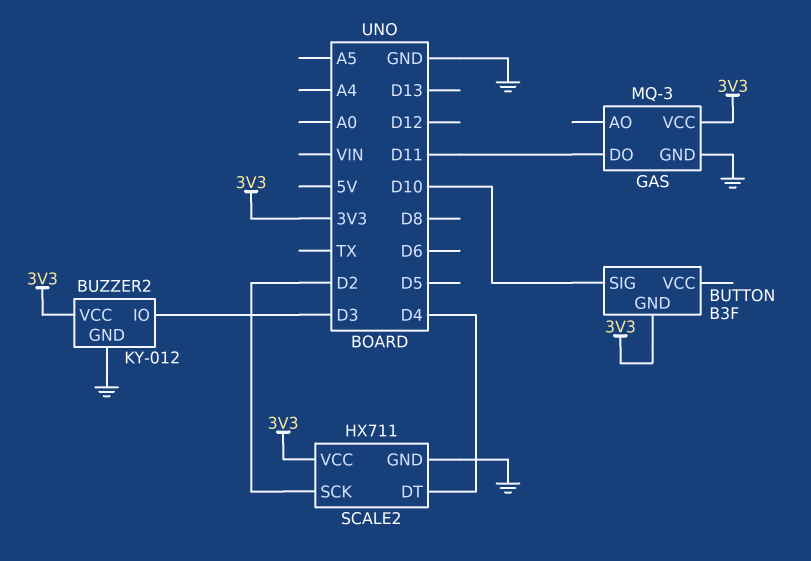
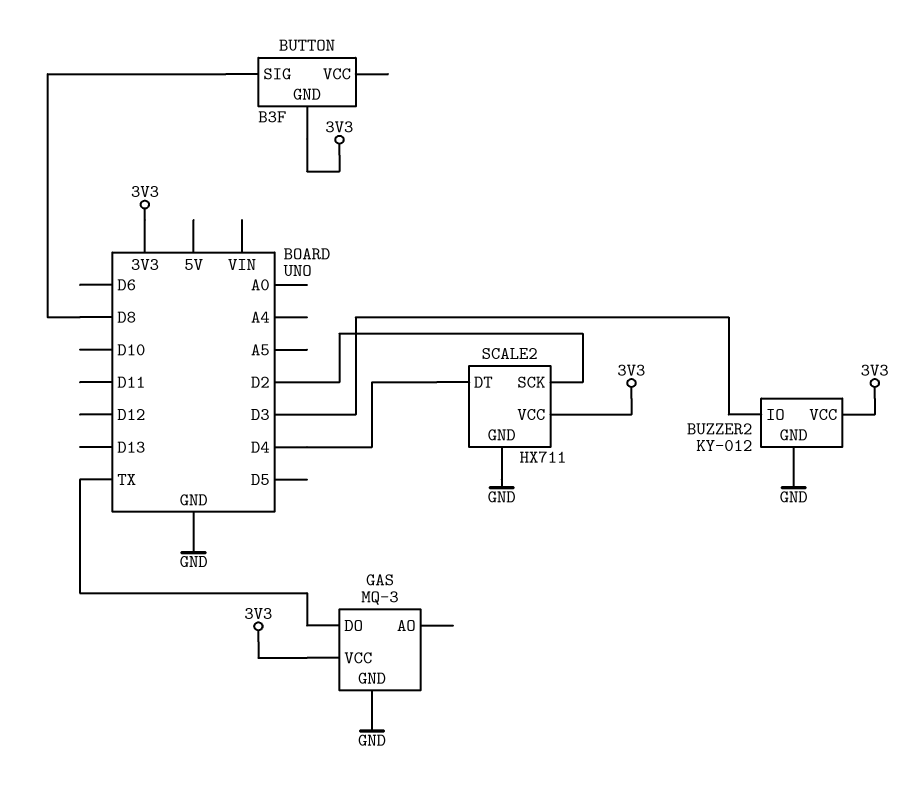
BUTTON pin SIG: D10 -> D8
GAS pin DO: D11 -> TX

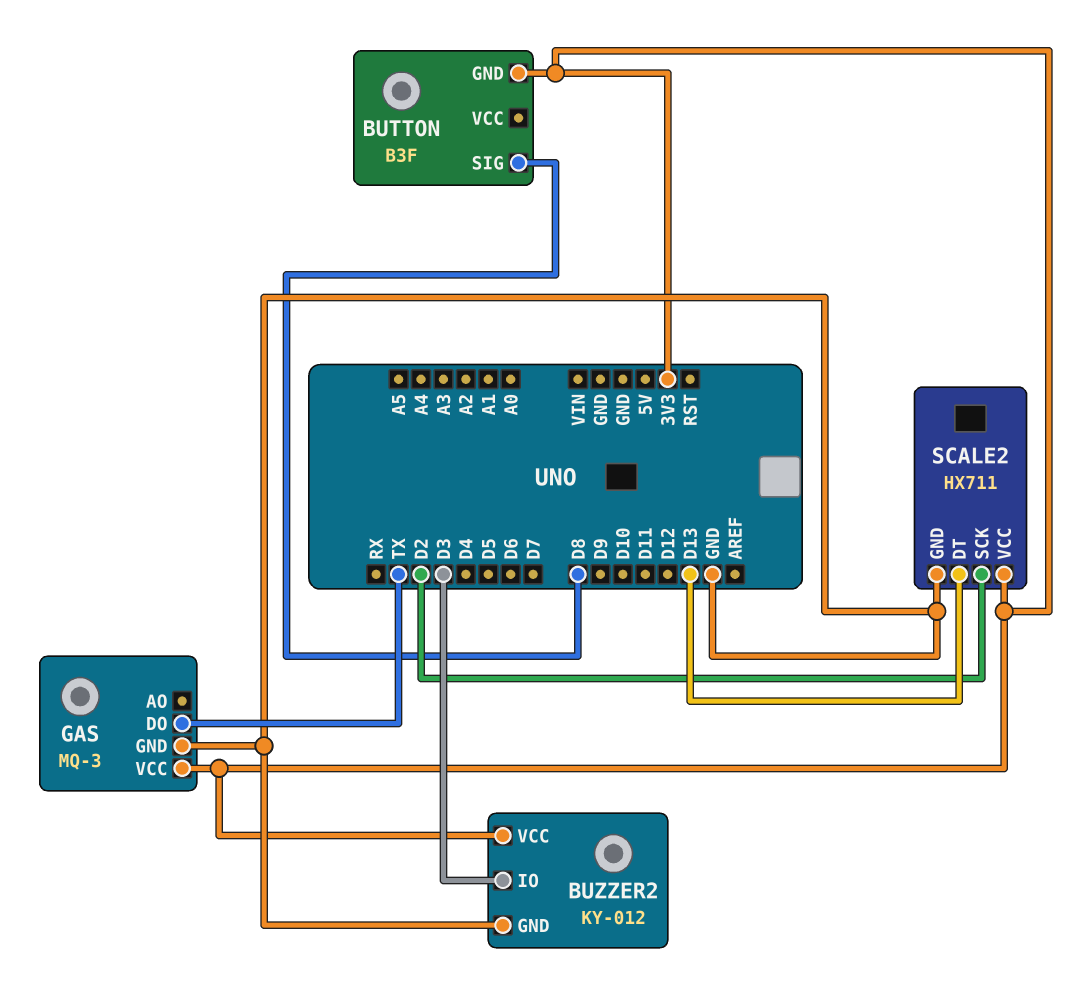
SCALE2 pin DT: D4 -> D13

